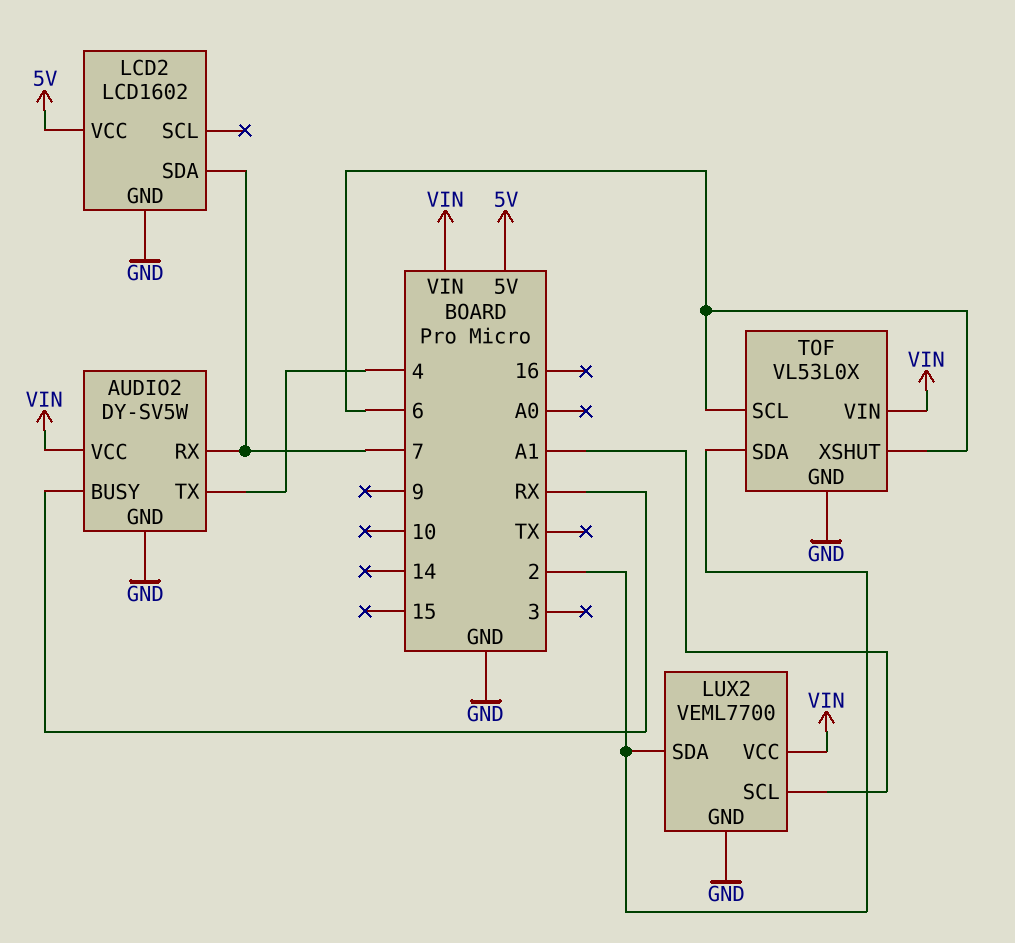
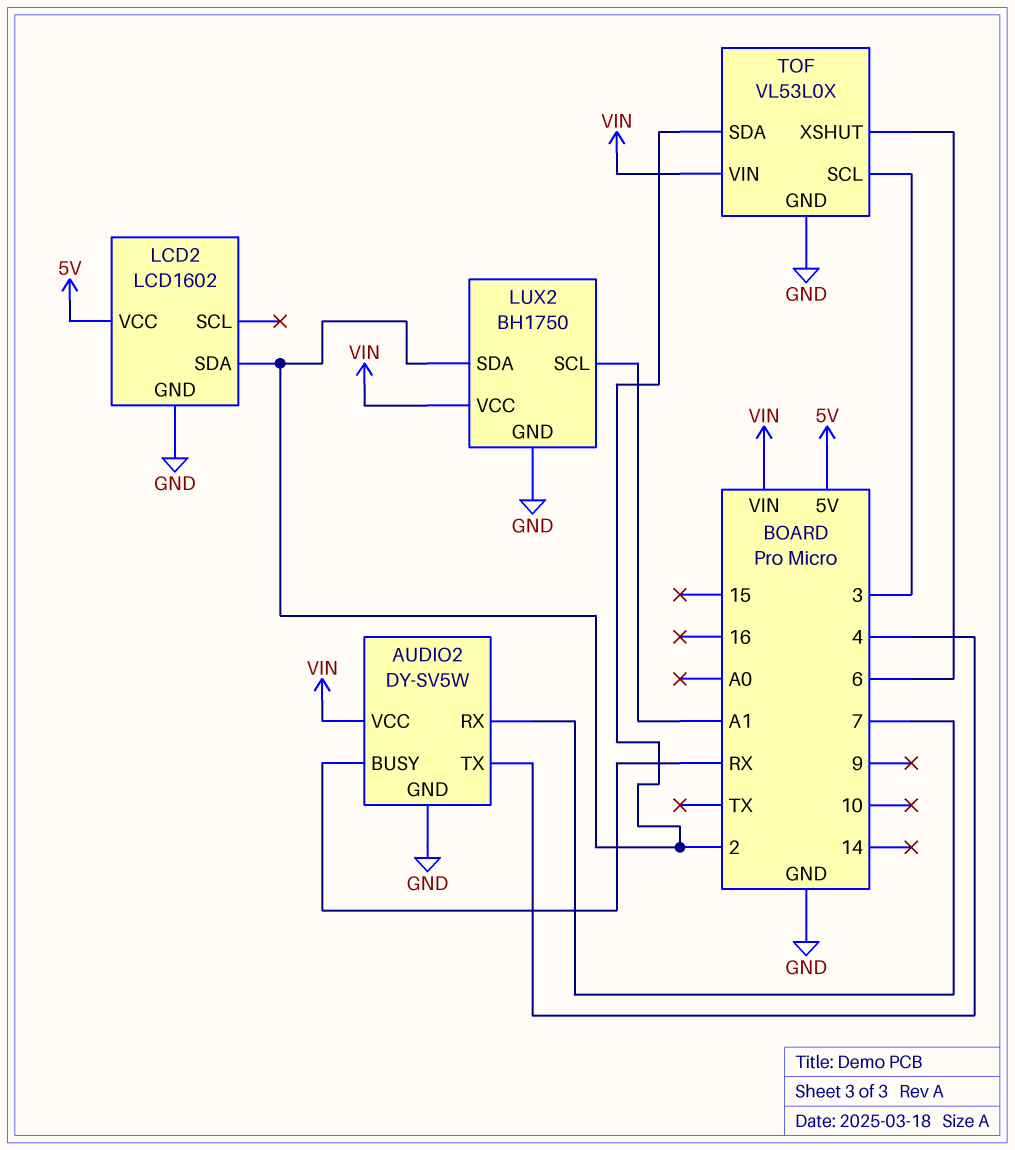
LCD2 pin SDA: 7 -> 2
LUX2: VEML7700 -> BH1750
TOF pin SCL: 6 -> 3

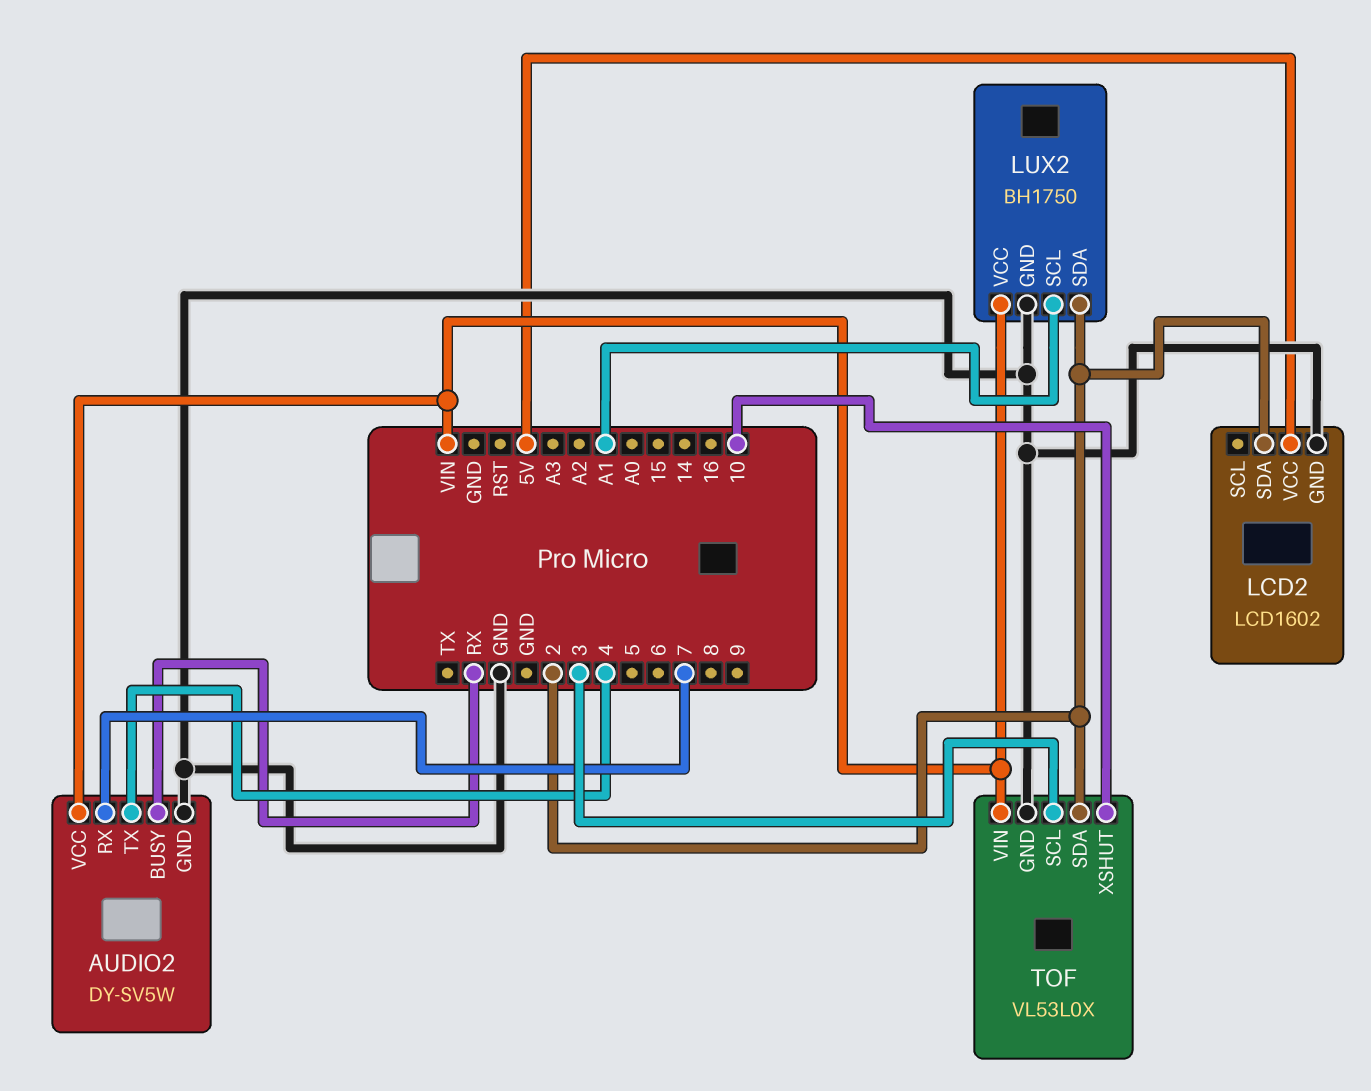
TOF pin XSHUT: 6 -> 10

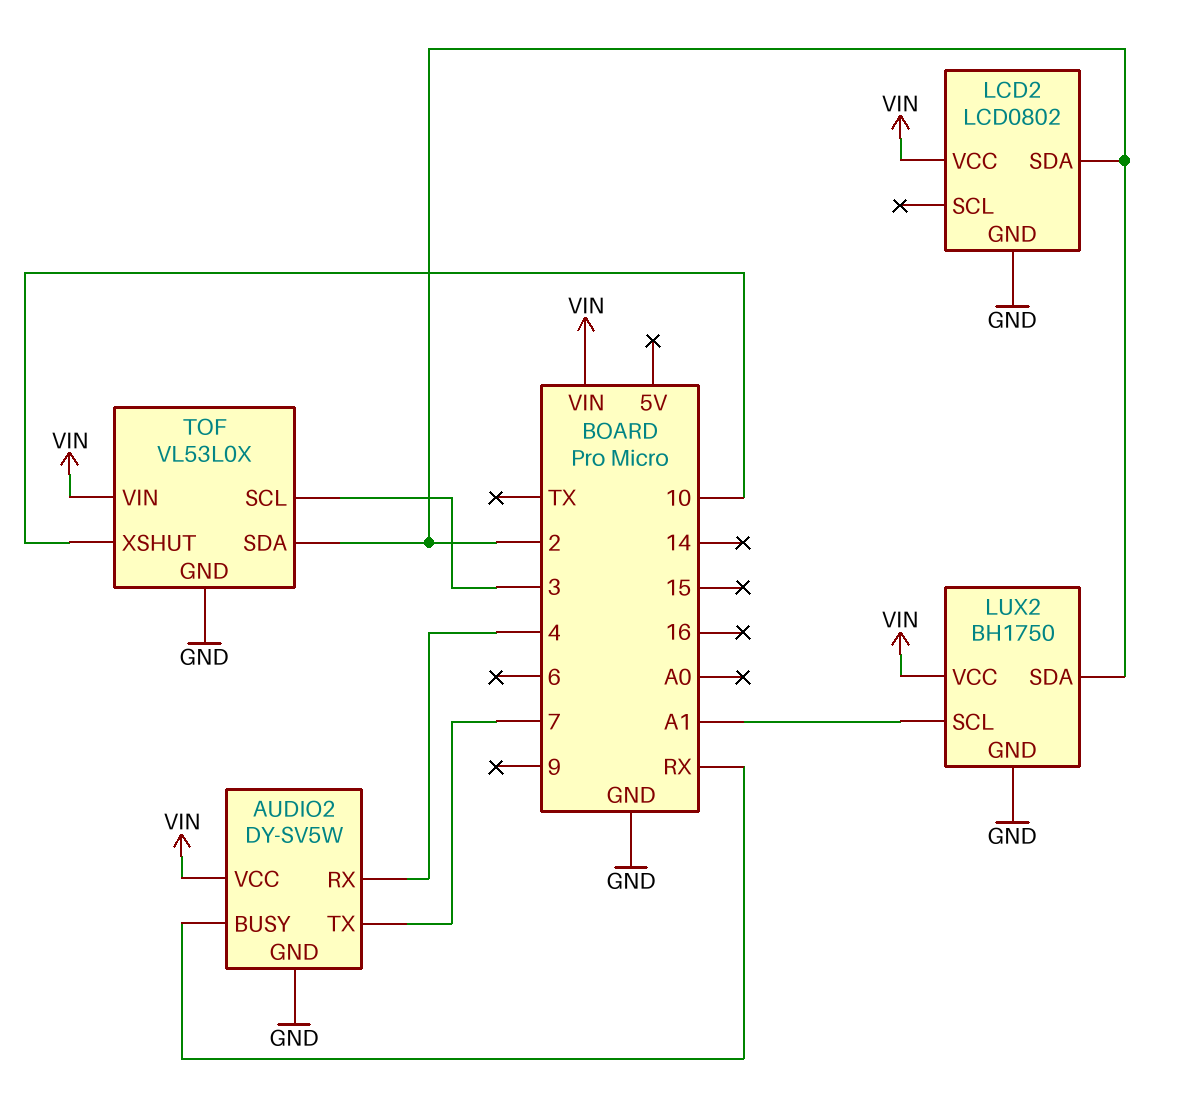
AUDIO2 pin RX: 7 -> 4
AUDIO2 pin TX: 4 -> 7
LCD2: LCD1602 -> LCD0802
LCD2 pin VCC: 5V -> VIN

